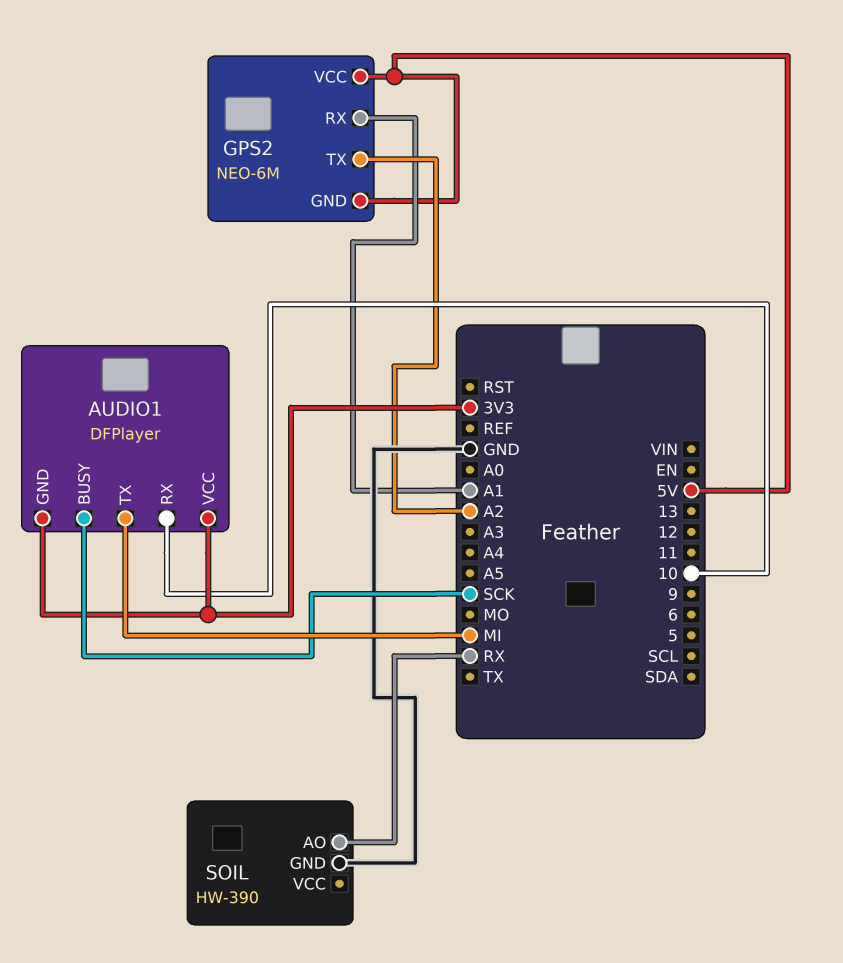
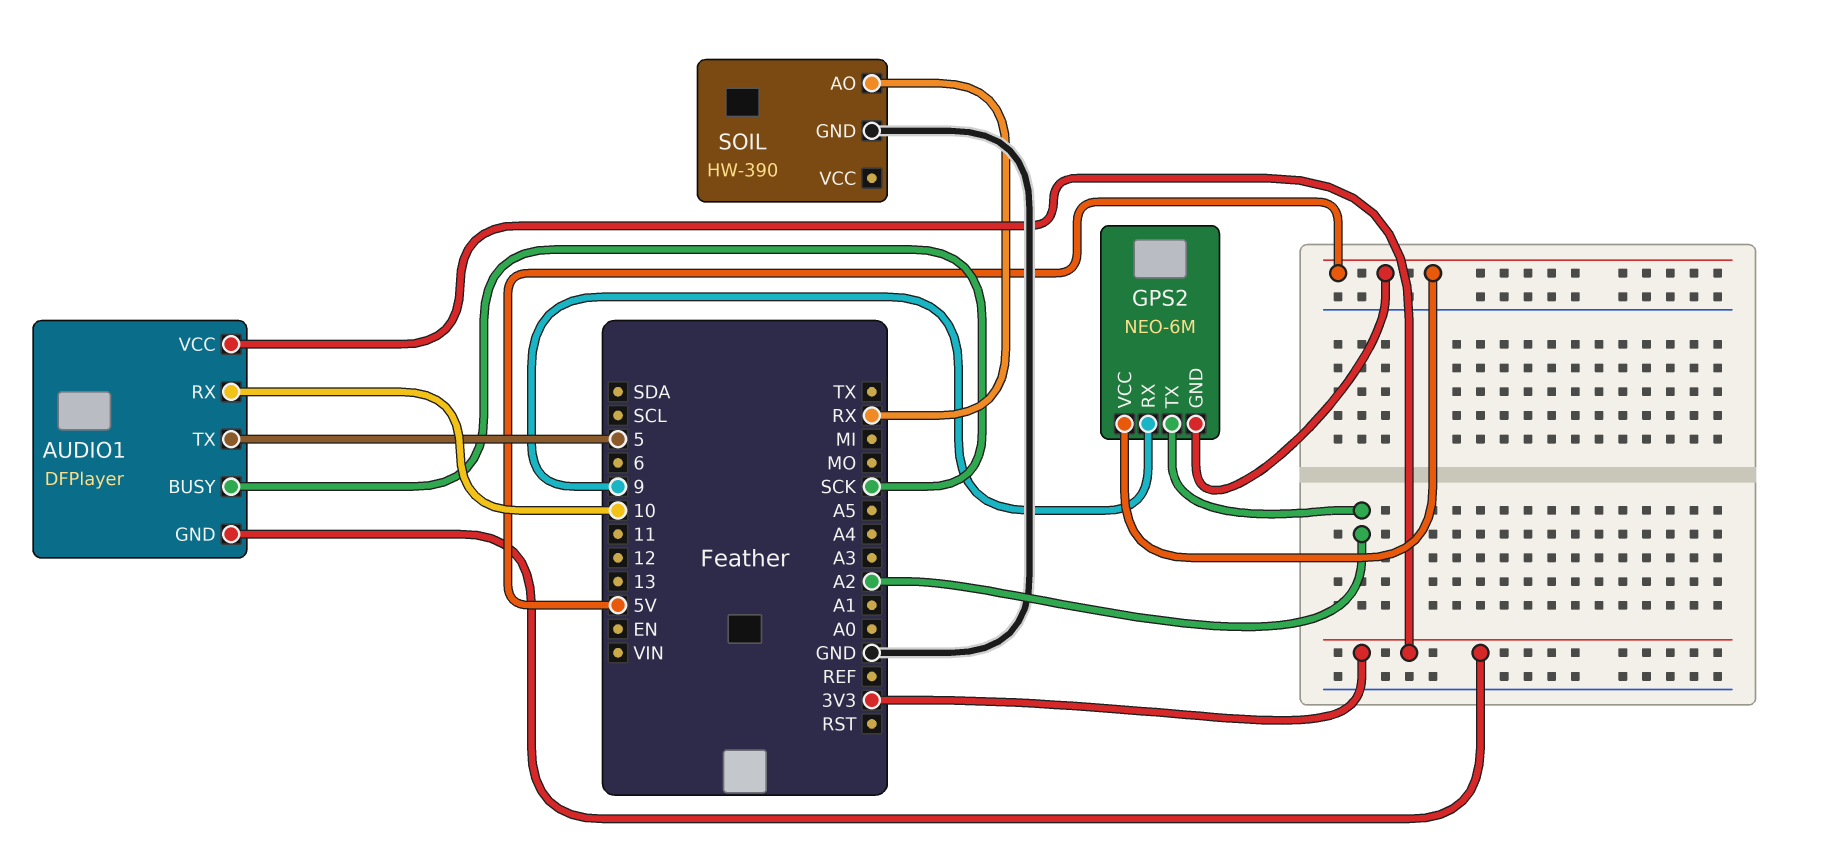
AUDIO1 pin TX: MI -> 5
GPS2 pin RX: A1 -> 9

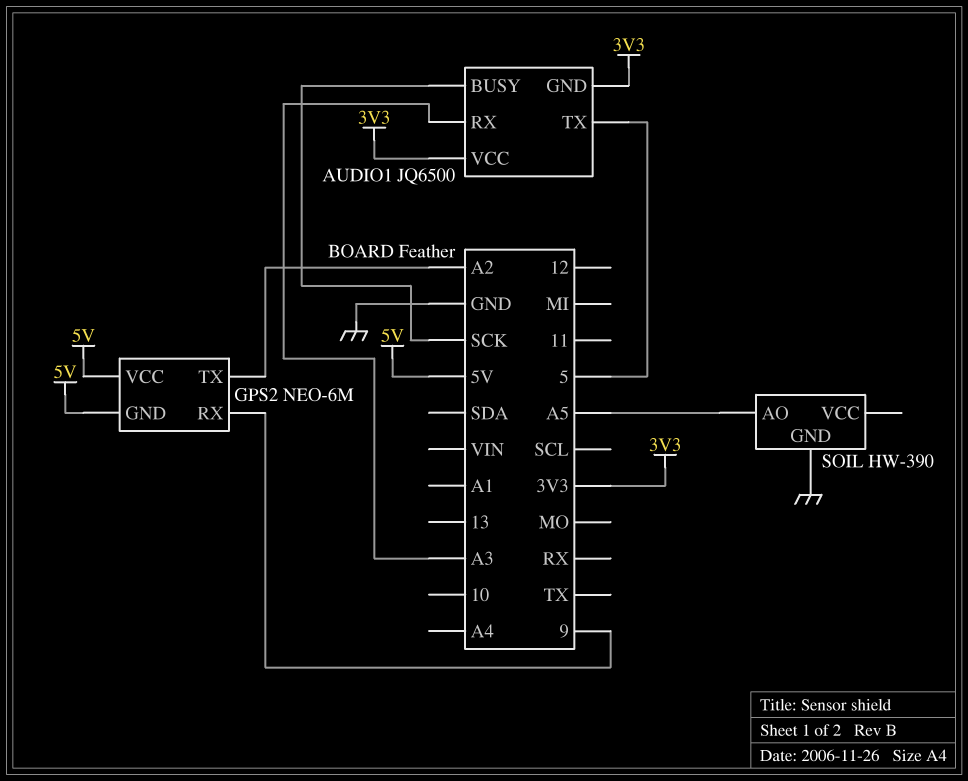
AUDIO1: DFPlayer -> JQ6500
AUDIO1 pin RX: 10 -> A3
SOIL pin AO: RX -> A5

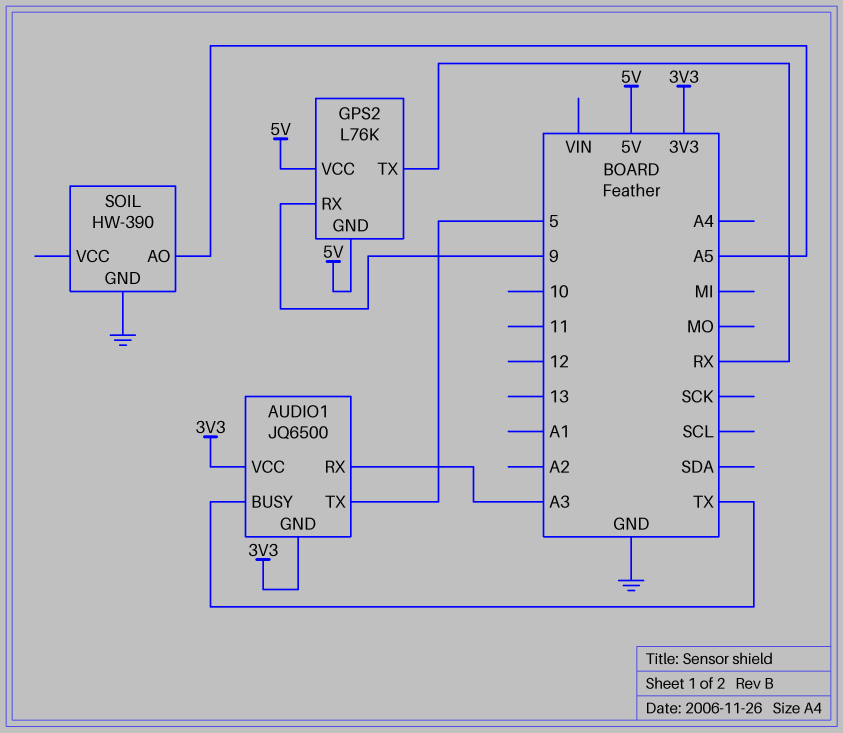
AUDIO1 pin BUSY: SCK -> TX
GPS2: NEO-6M -> L76K
GPS2 pin TX: A2 -> RX

